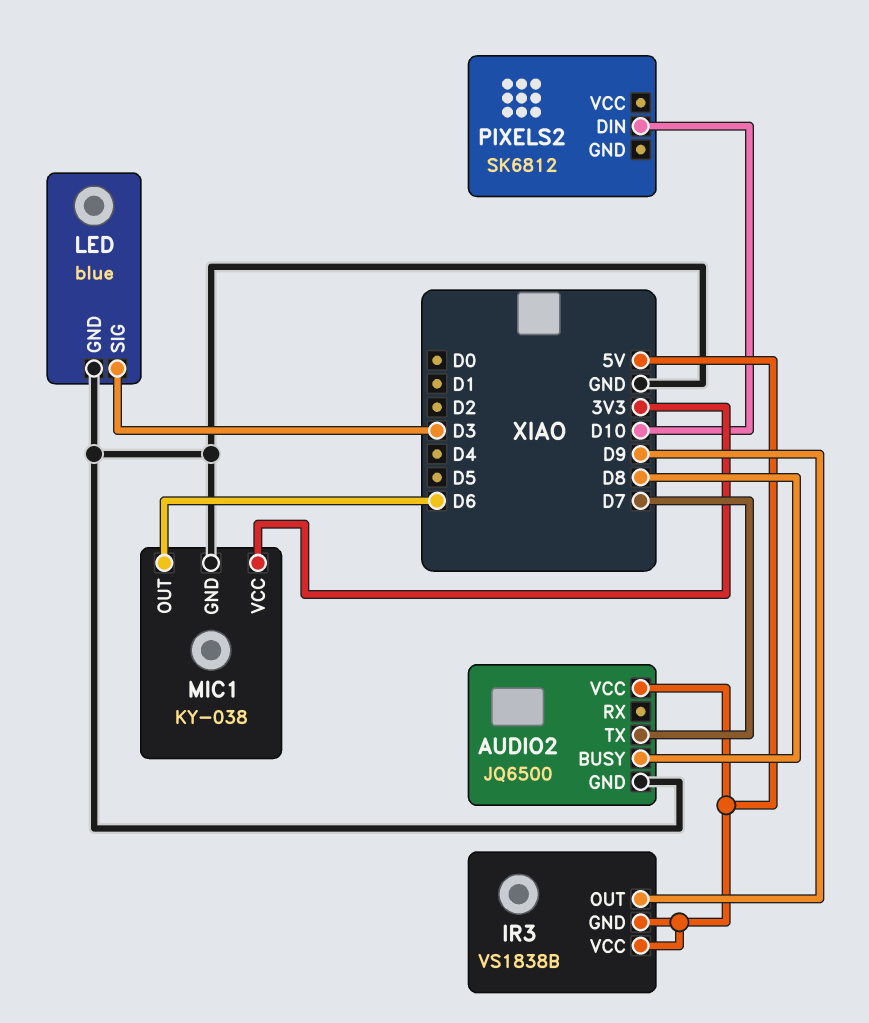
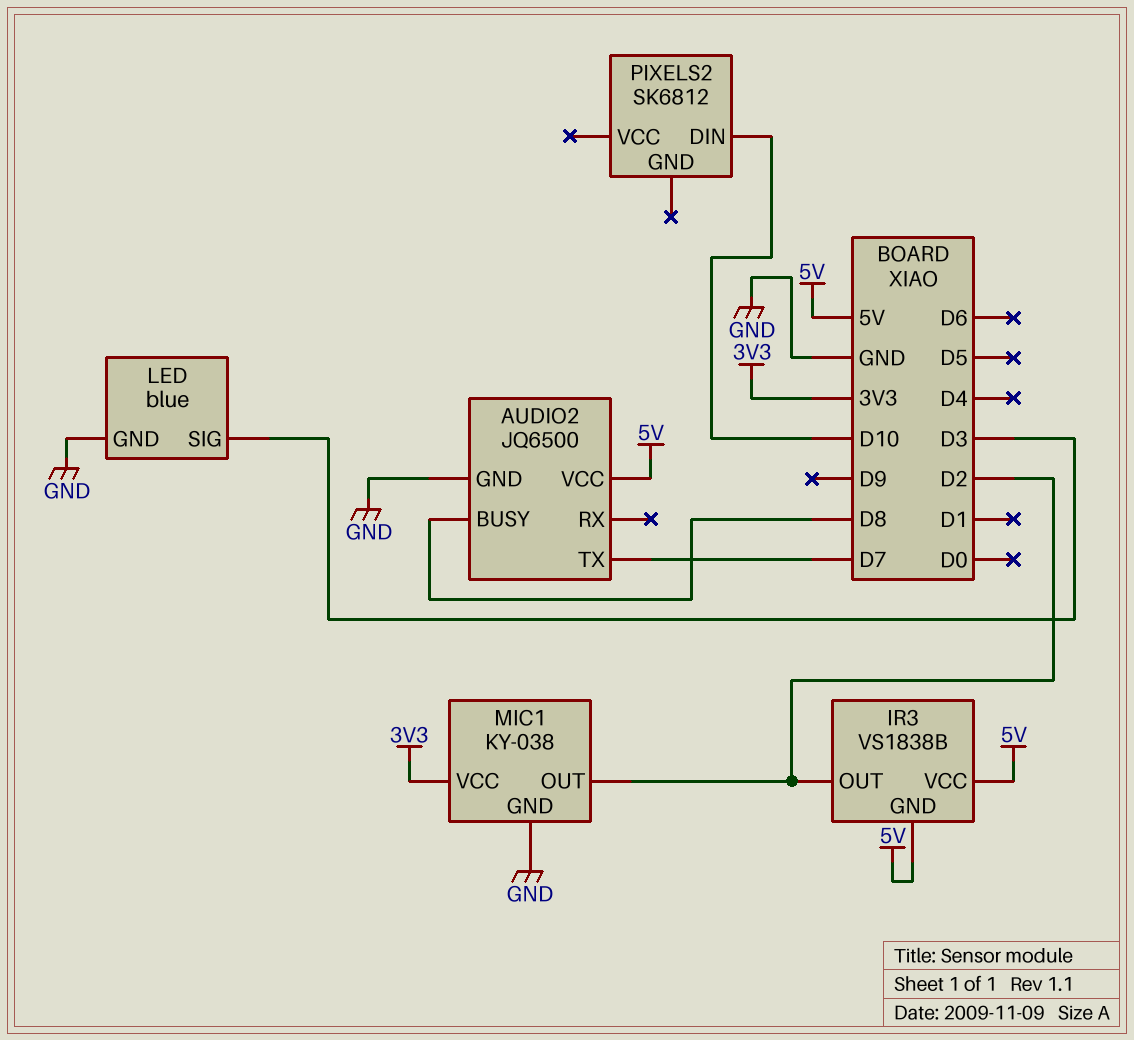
IR3 pin OUT: D9 -> D2
MIC1 pin OUT: D6 -> D2

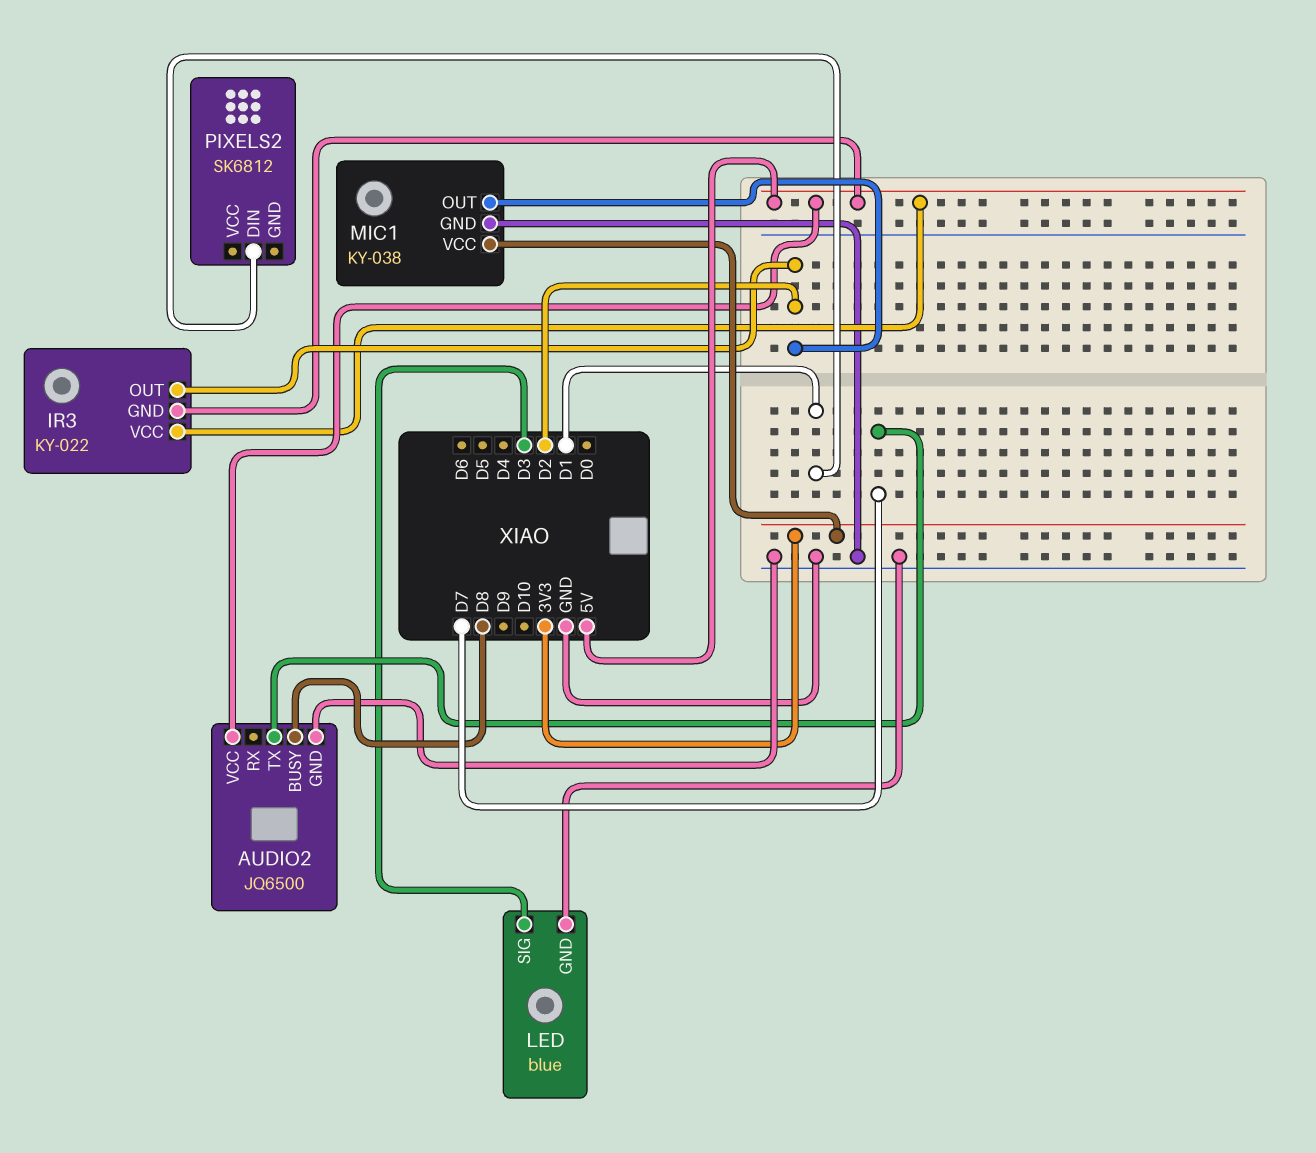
IR3: VS1838B -> KY-022
PIXELS2 pin DIN: D10 -> D1

